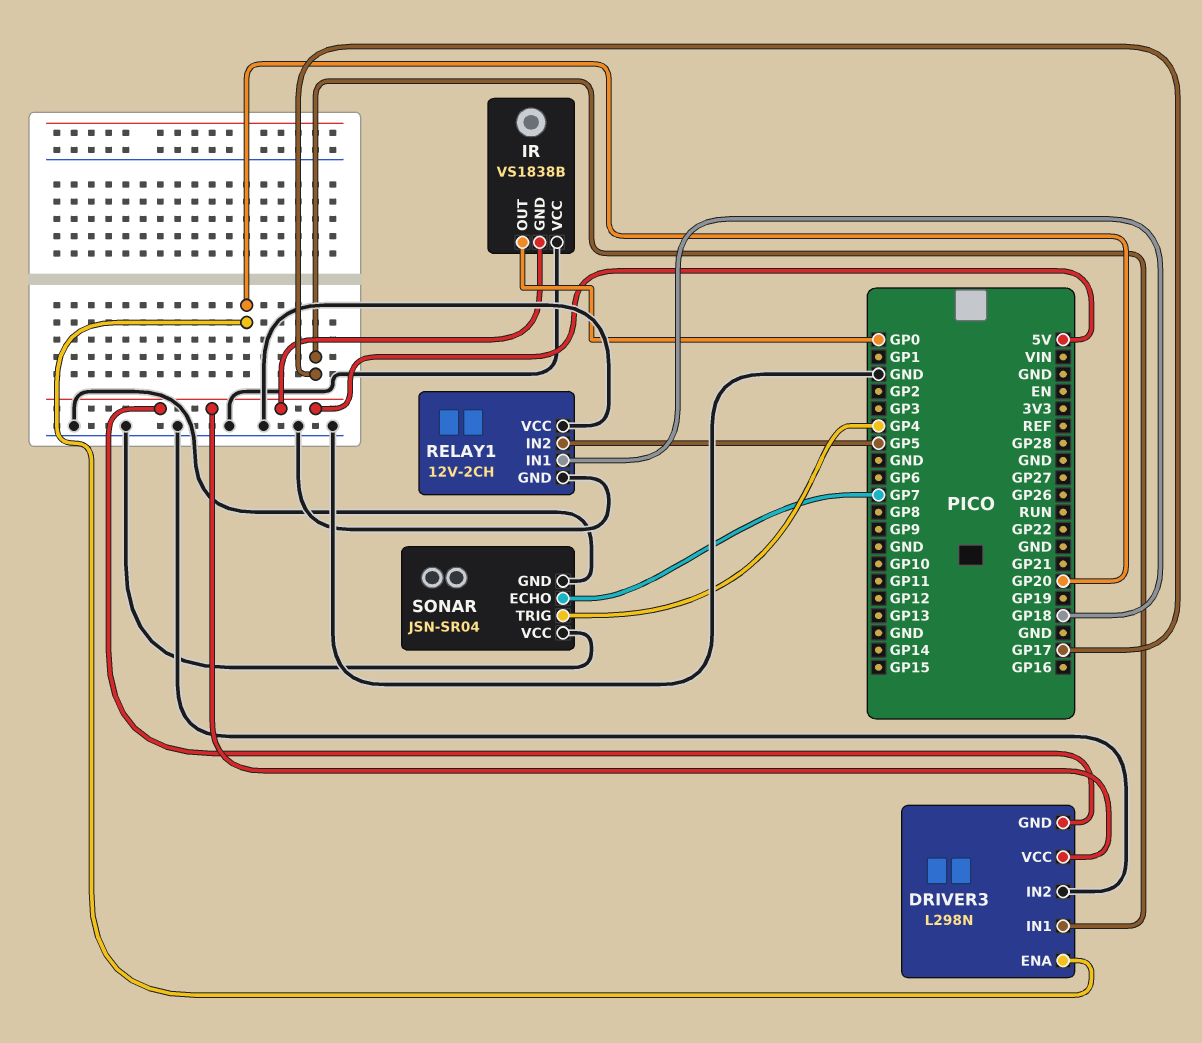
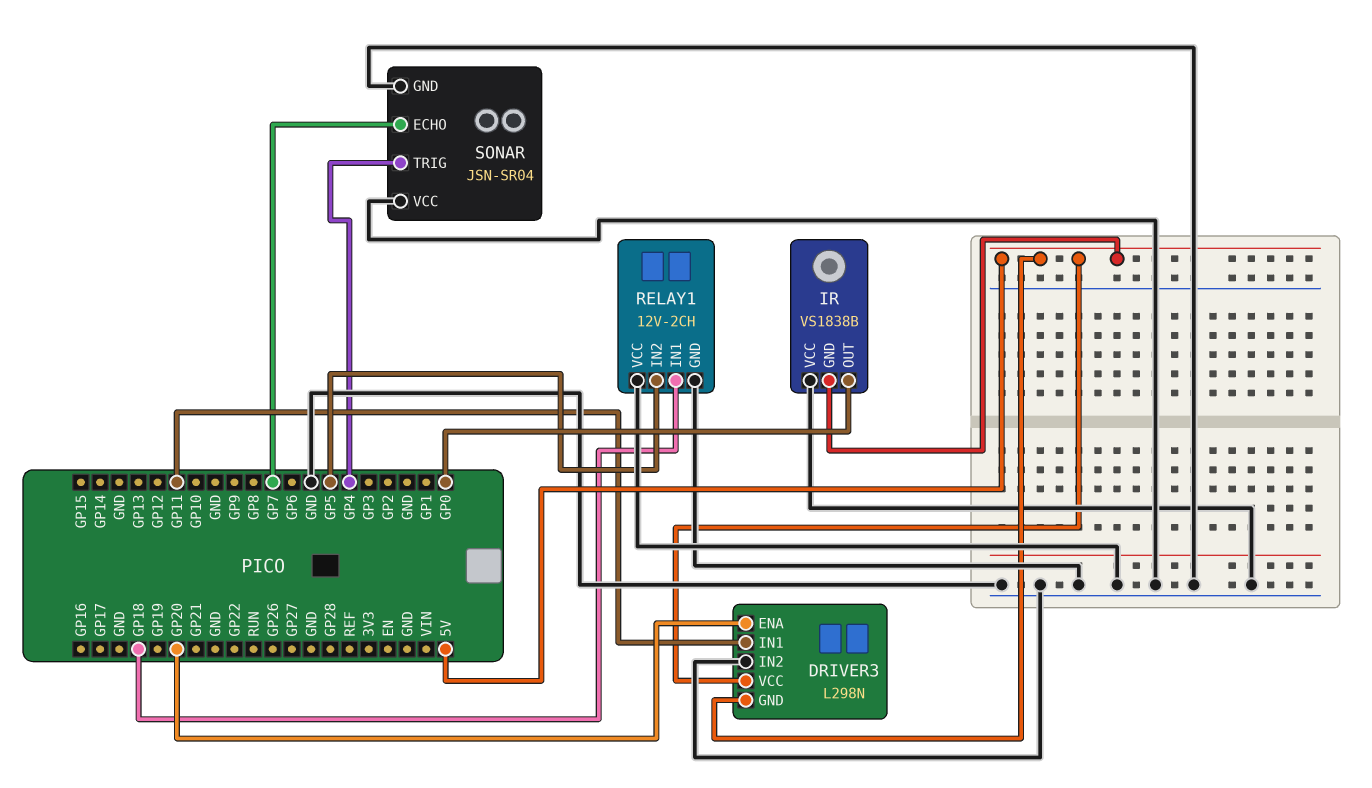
DRIVER3 pin IN1: GP17 -> GP11

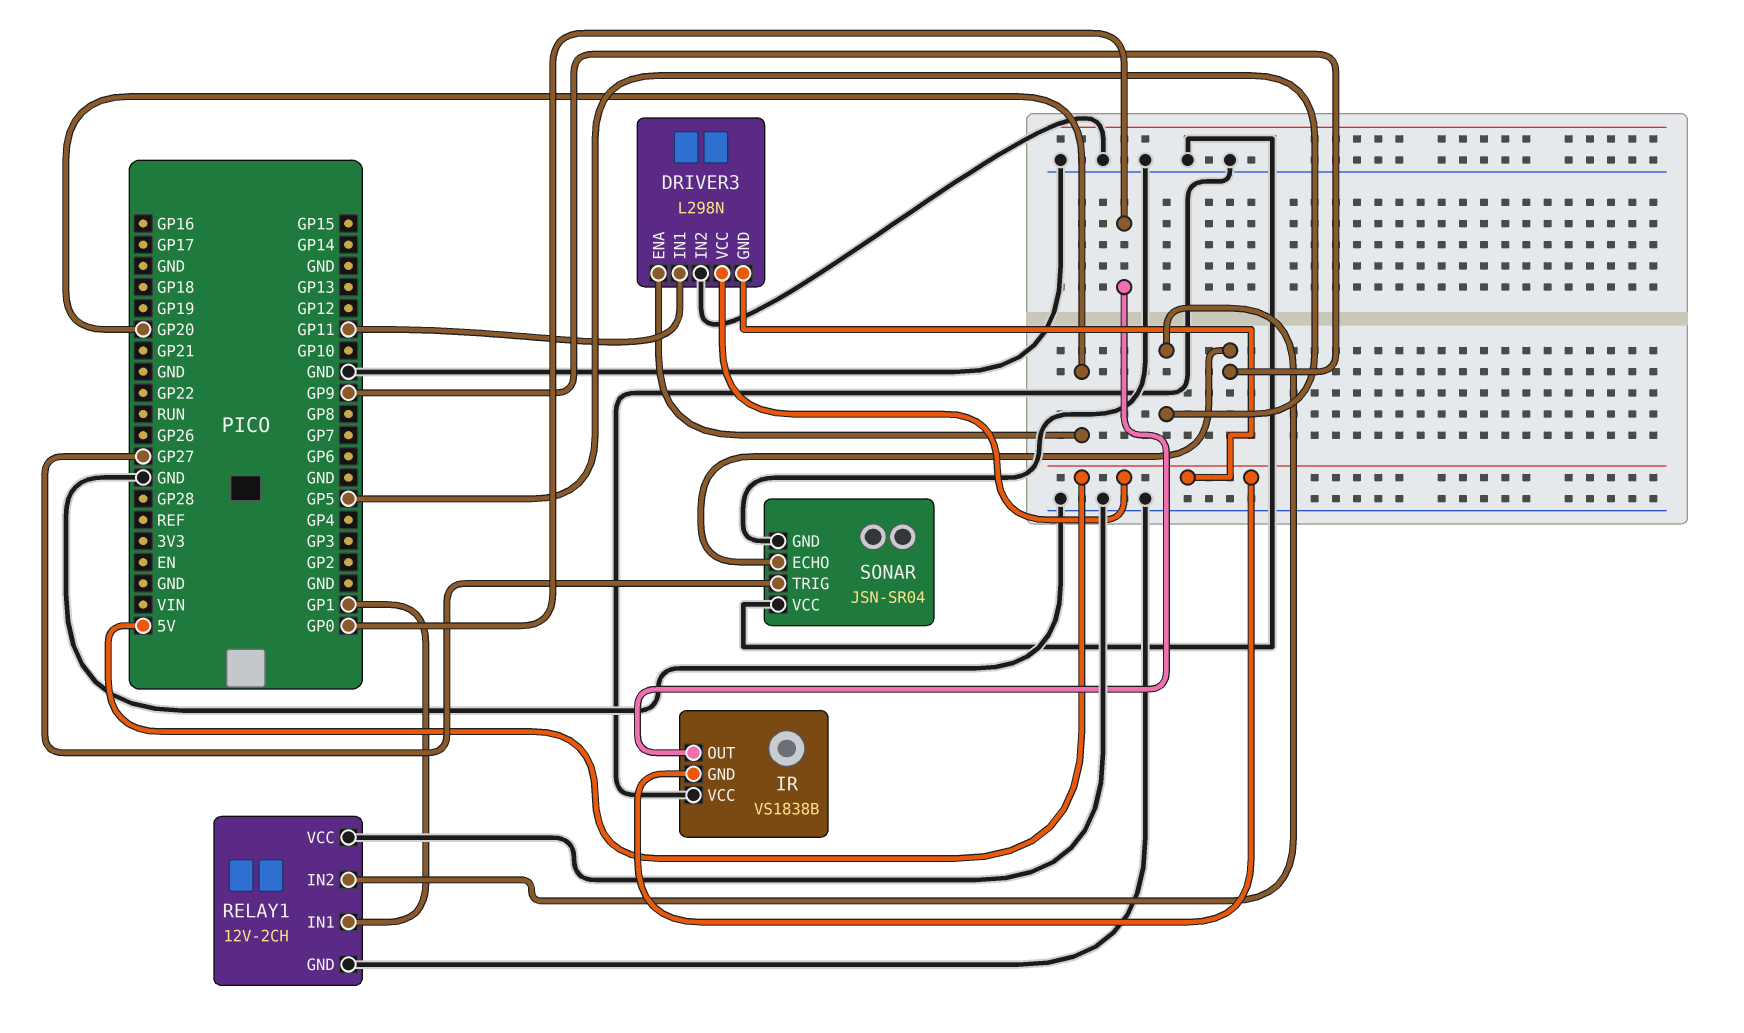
RELAY1 pin IN1: GP18 -> GP1
SONAR pin ECHO: GP7 -> GP9
SONAR pin TRIG: GP4 -> GP27

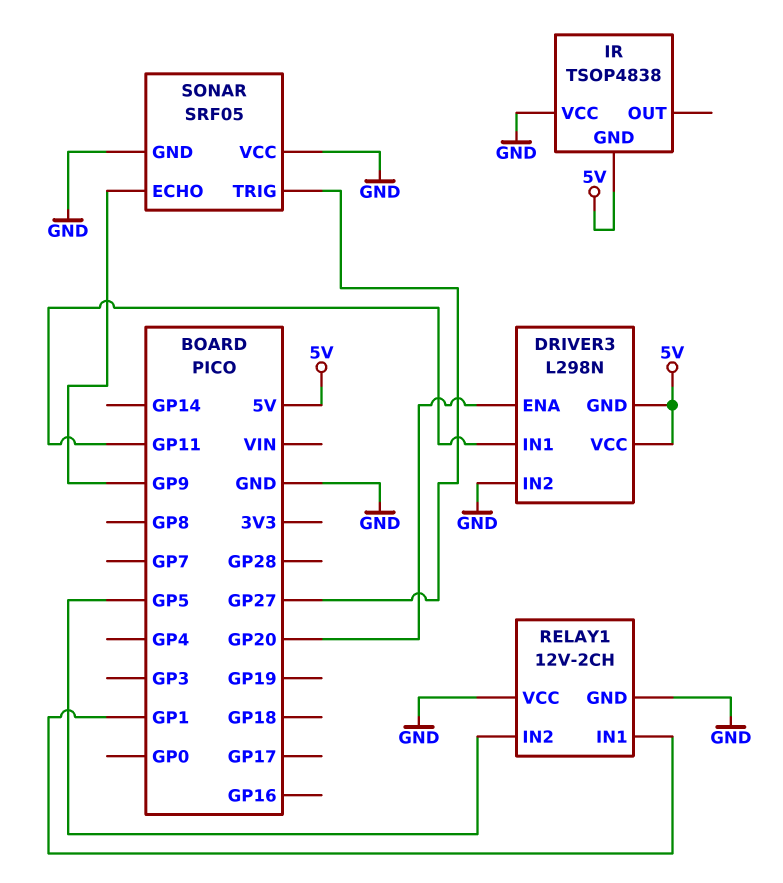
IR: VS1838B -> TSOP4838
IR pin OUT: GP0 -> none
SONAR: JSN-SR04 -> SRF05

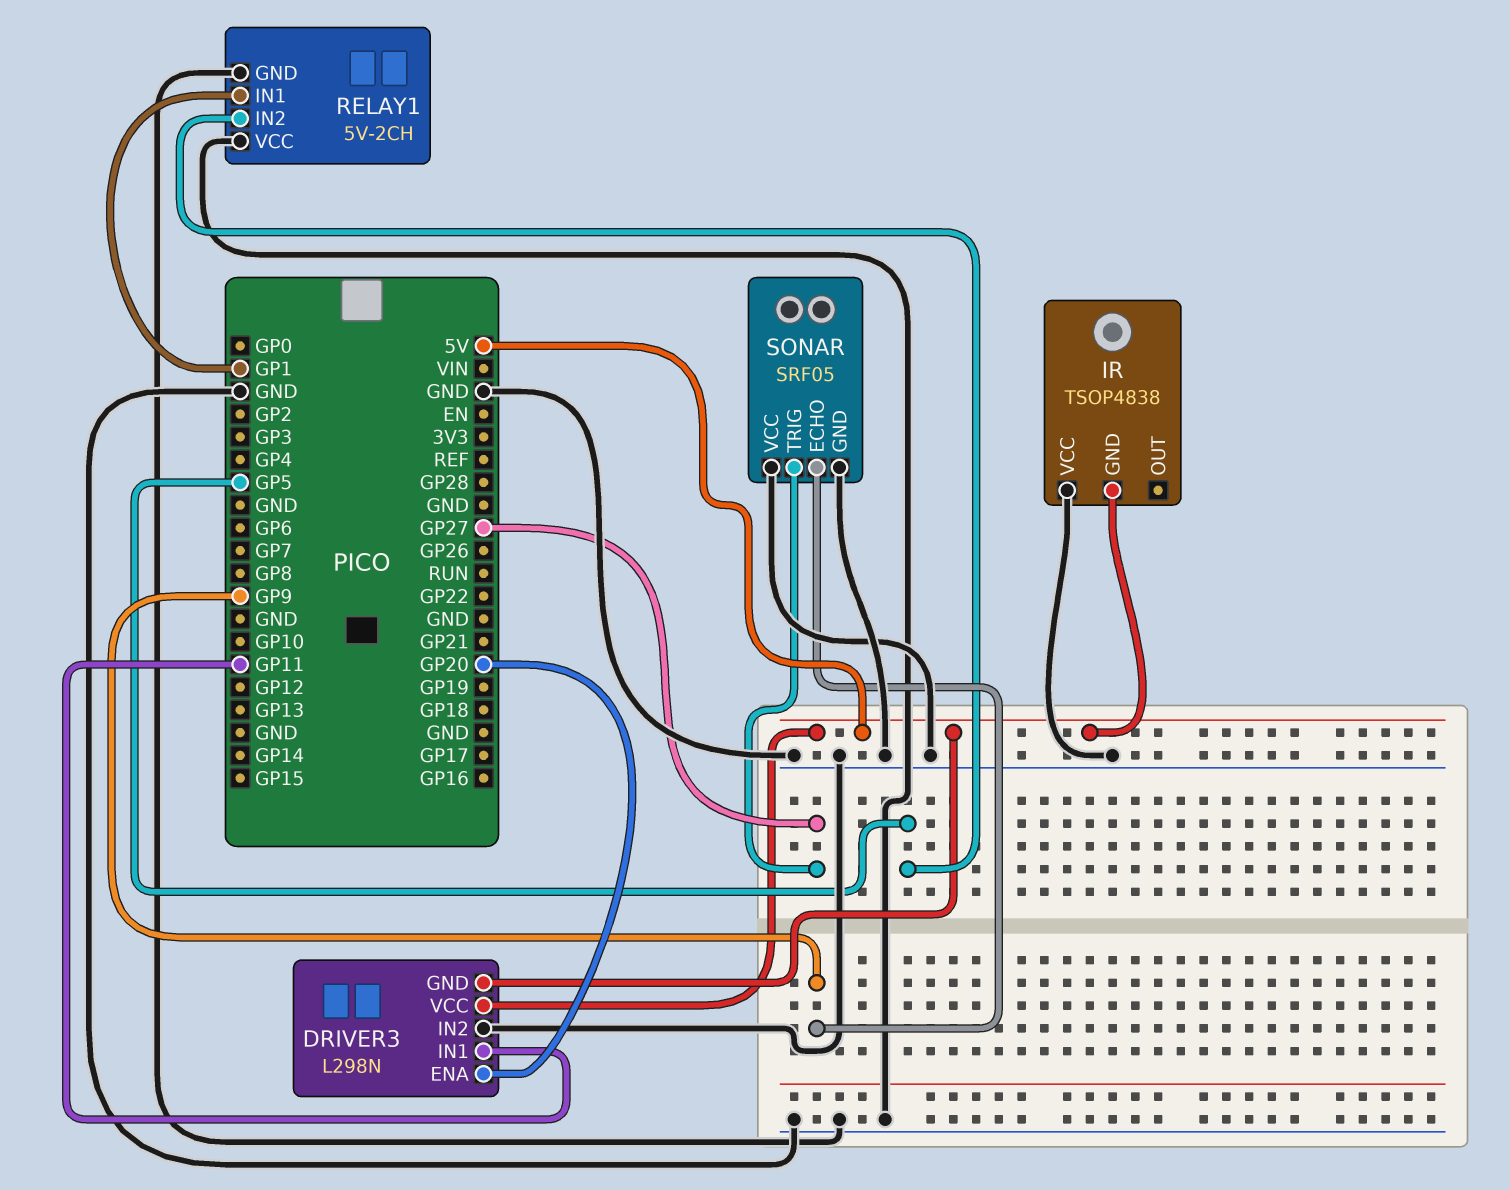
RELAY1: 12V-2CH -> 5V-2CH

